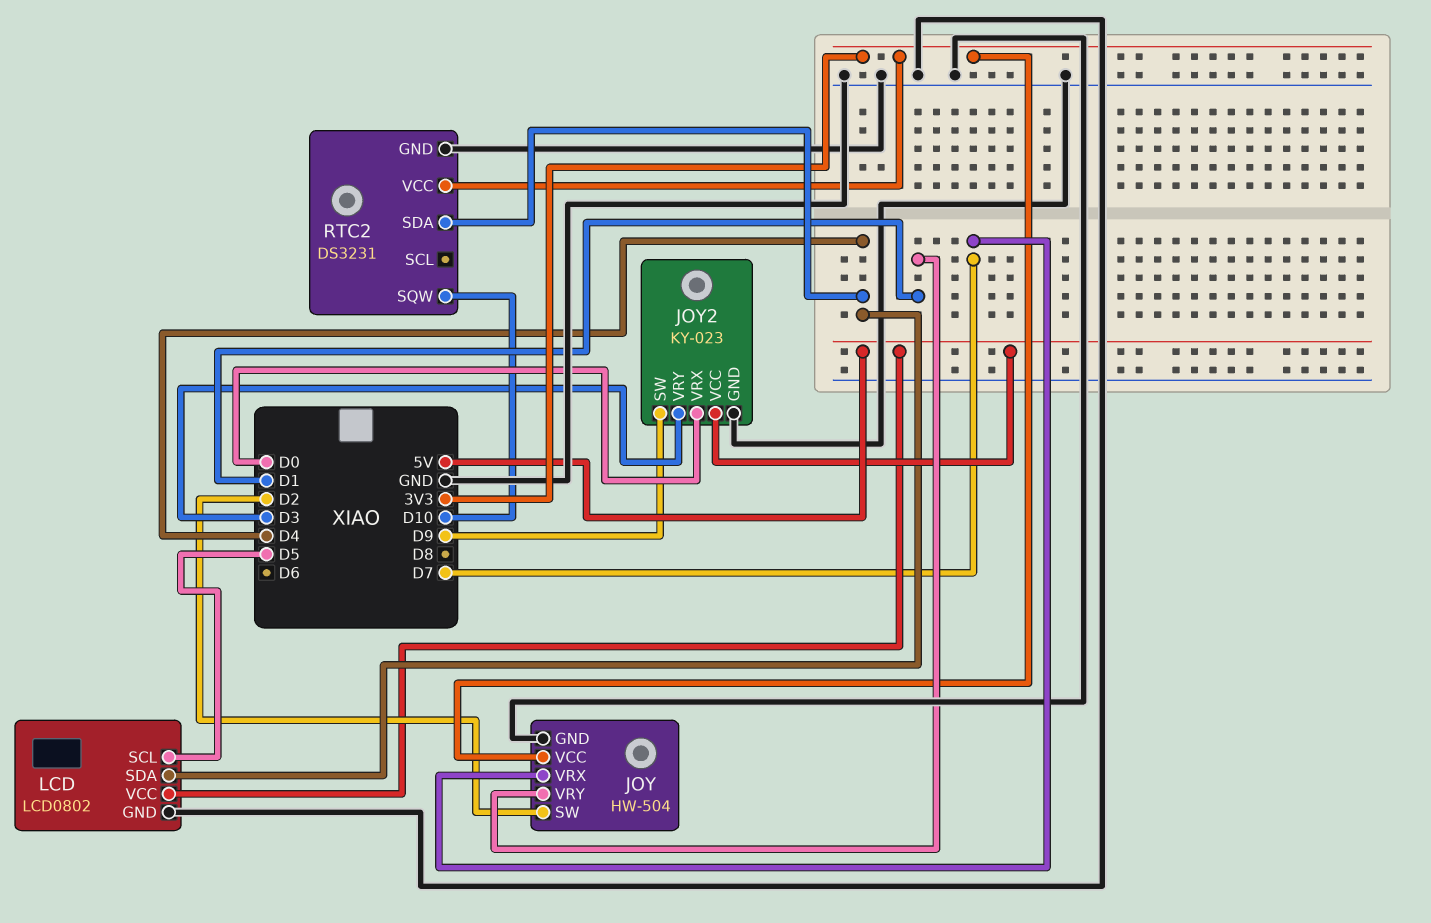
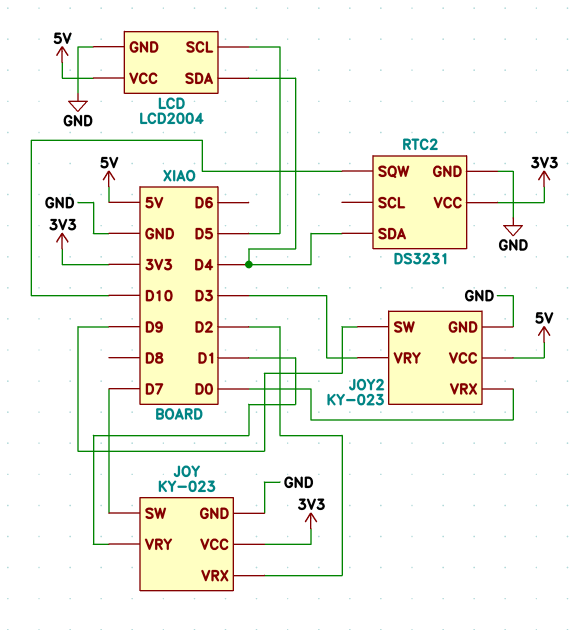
JOY: HW-504 -> KY-023
JOY pin SW: D2 -> D7
JOY pin VRX: D7 -> D2
LCD: LCD0802 -> LCD2004

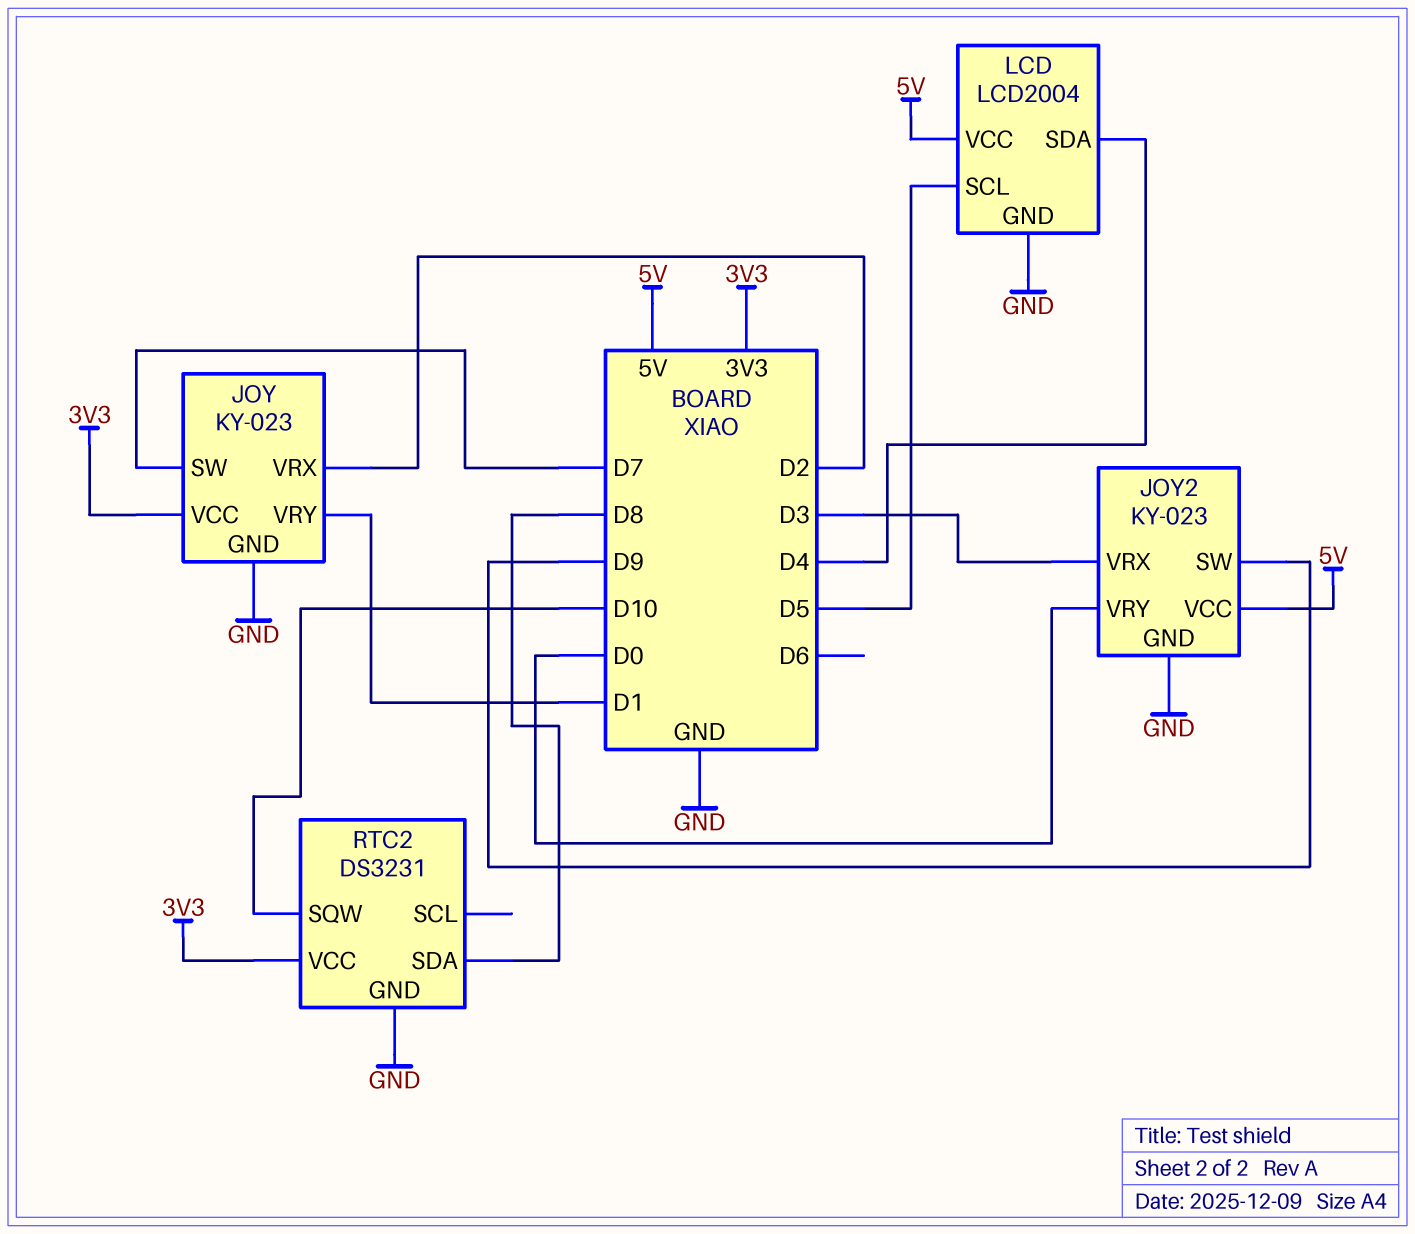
JOY2 pin VRX: D0 -> D3
JOY2 pin VRY: D3 -> D0
RTC2 pin SDA: D4 -> D8

